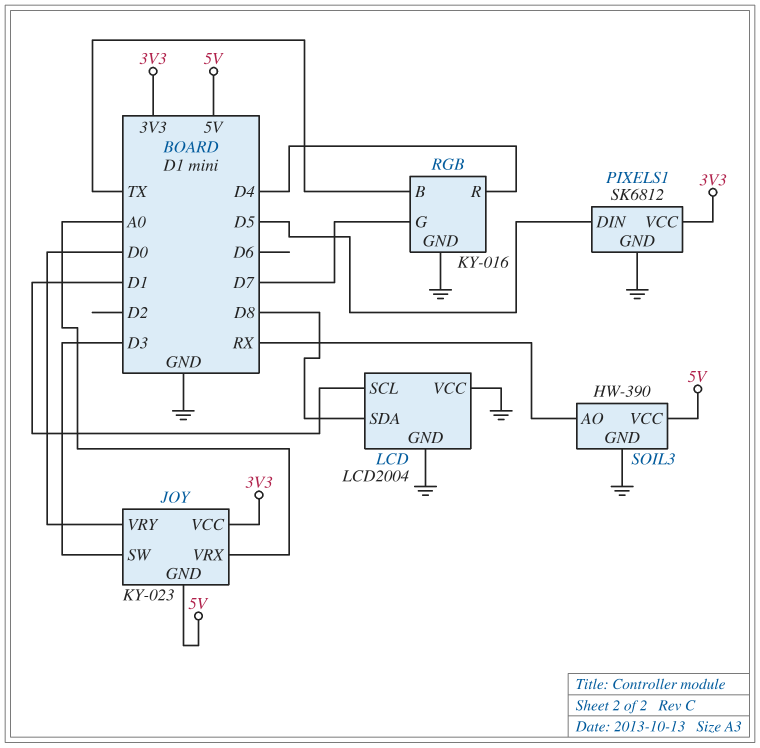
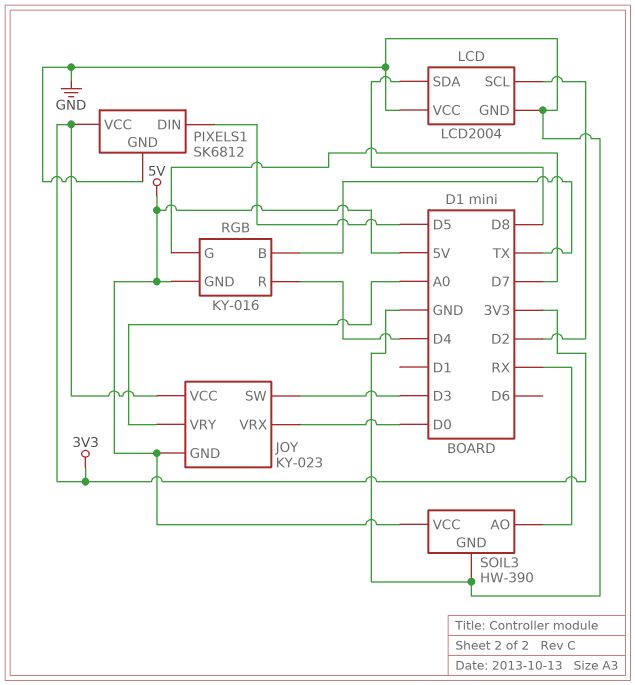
JOY pin VRX: A0 -> D0
JOY pin VRY: D0 -> A0
LCD pin SCL: D1 -> D2
RGB pin GND: GND -> 5V

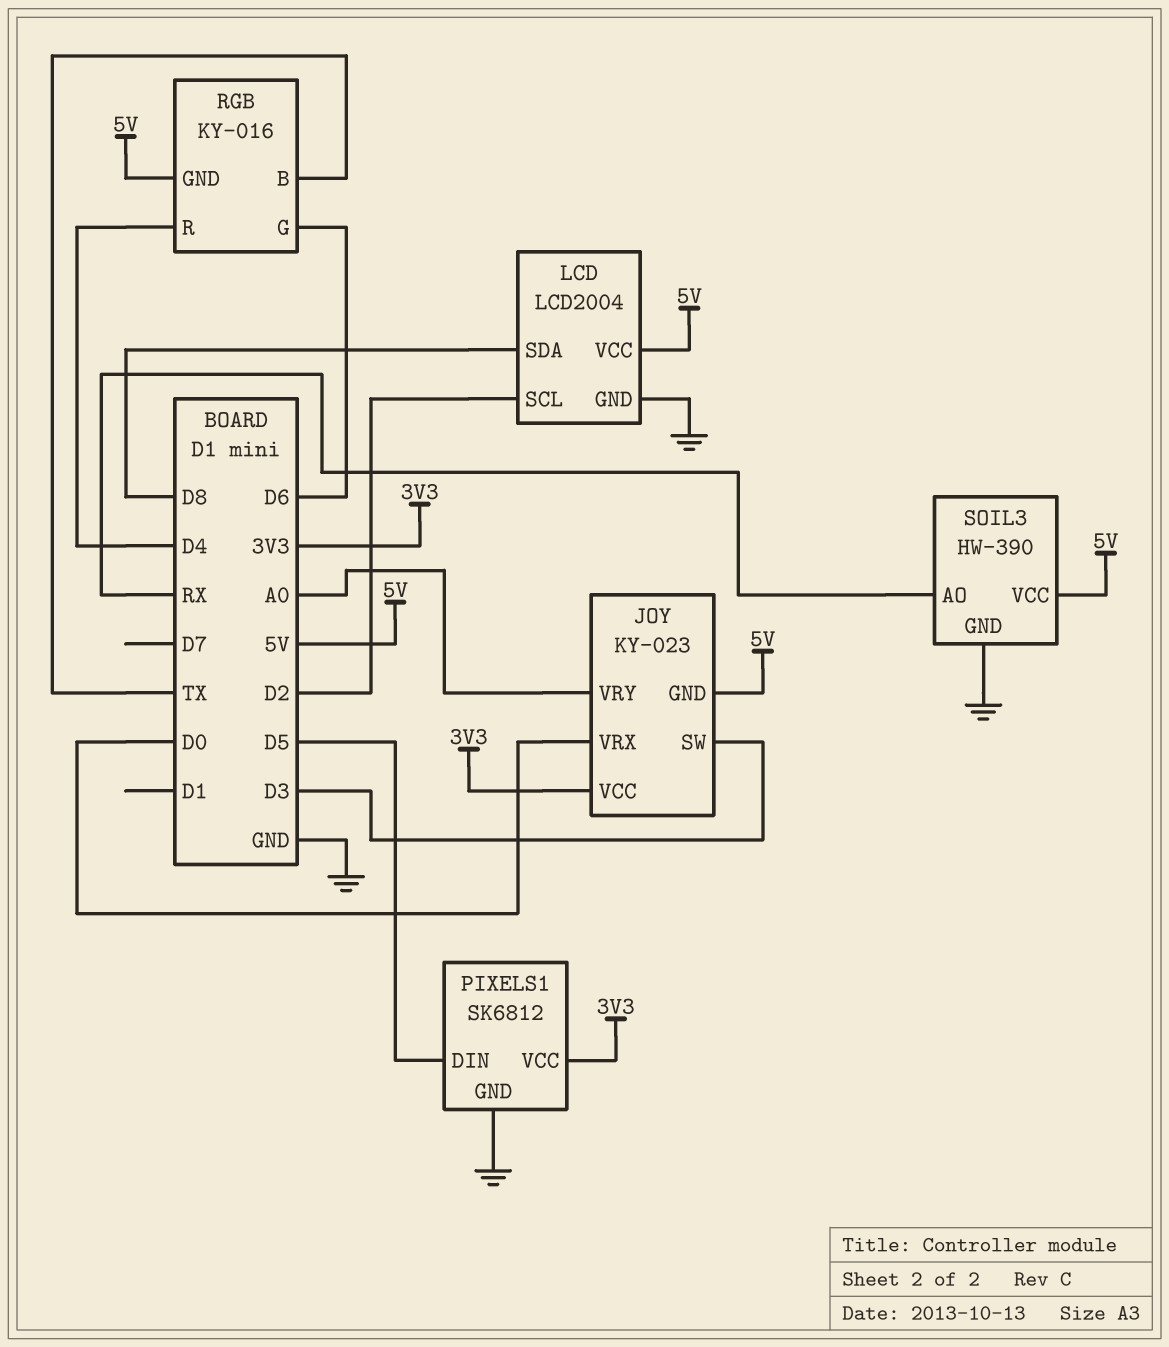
LCD pin VCC: GND -> 5V
RGB pin G: D7 -> D6

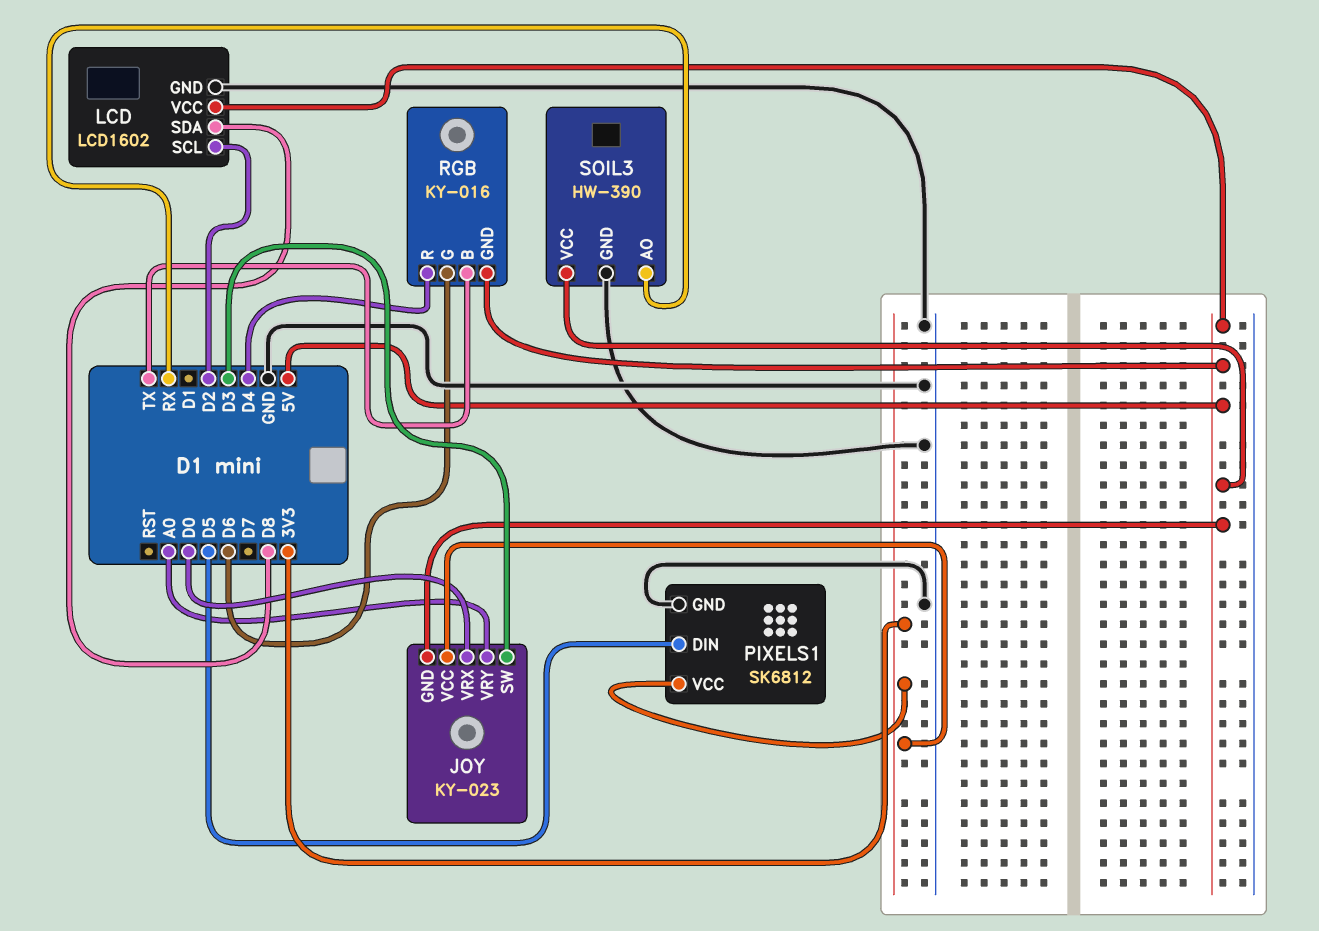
LCD: LCD2004 -> LCD1602

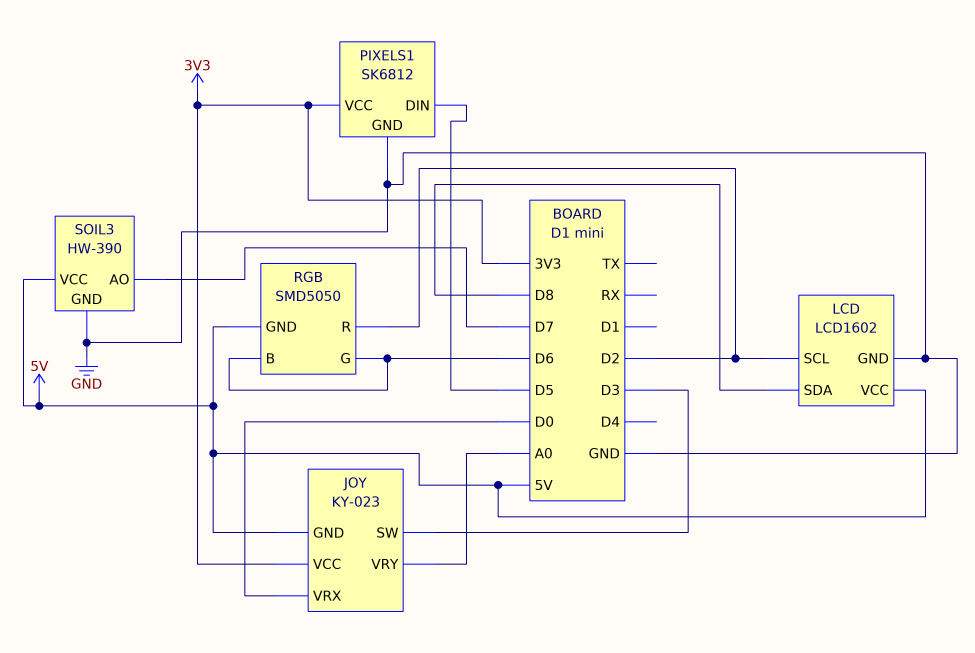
RGB: KY-016 -> SMD5050
RGB pin B: TX -> D6
RGB pin R: D4 -> D2
SOIL3 pin AO: RX -> D7

